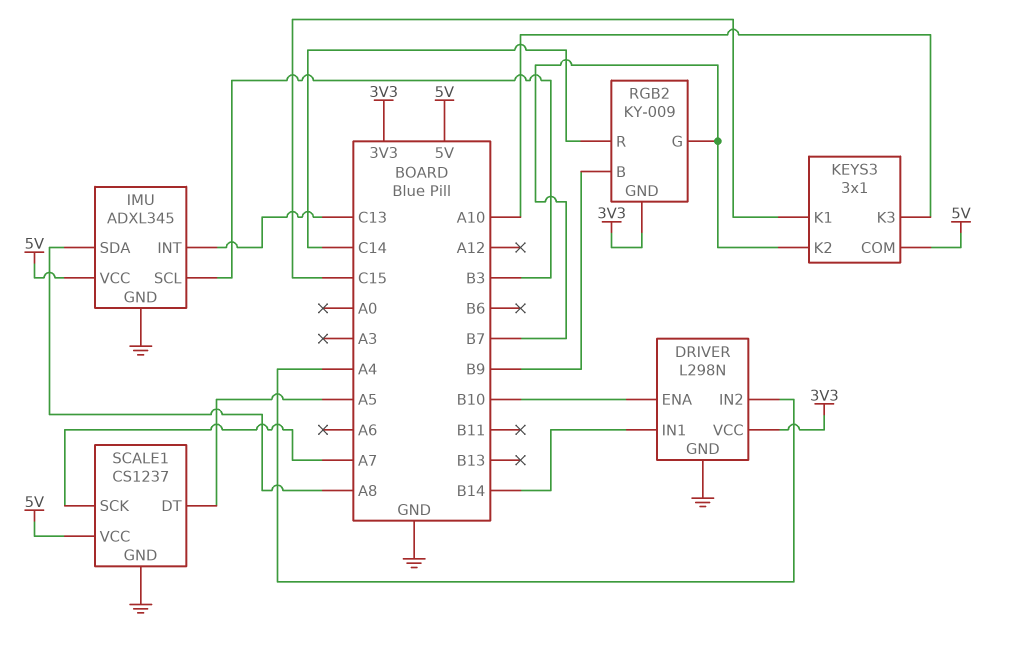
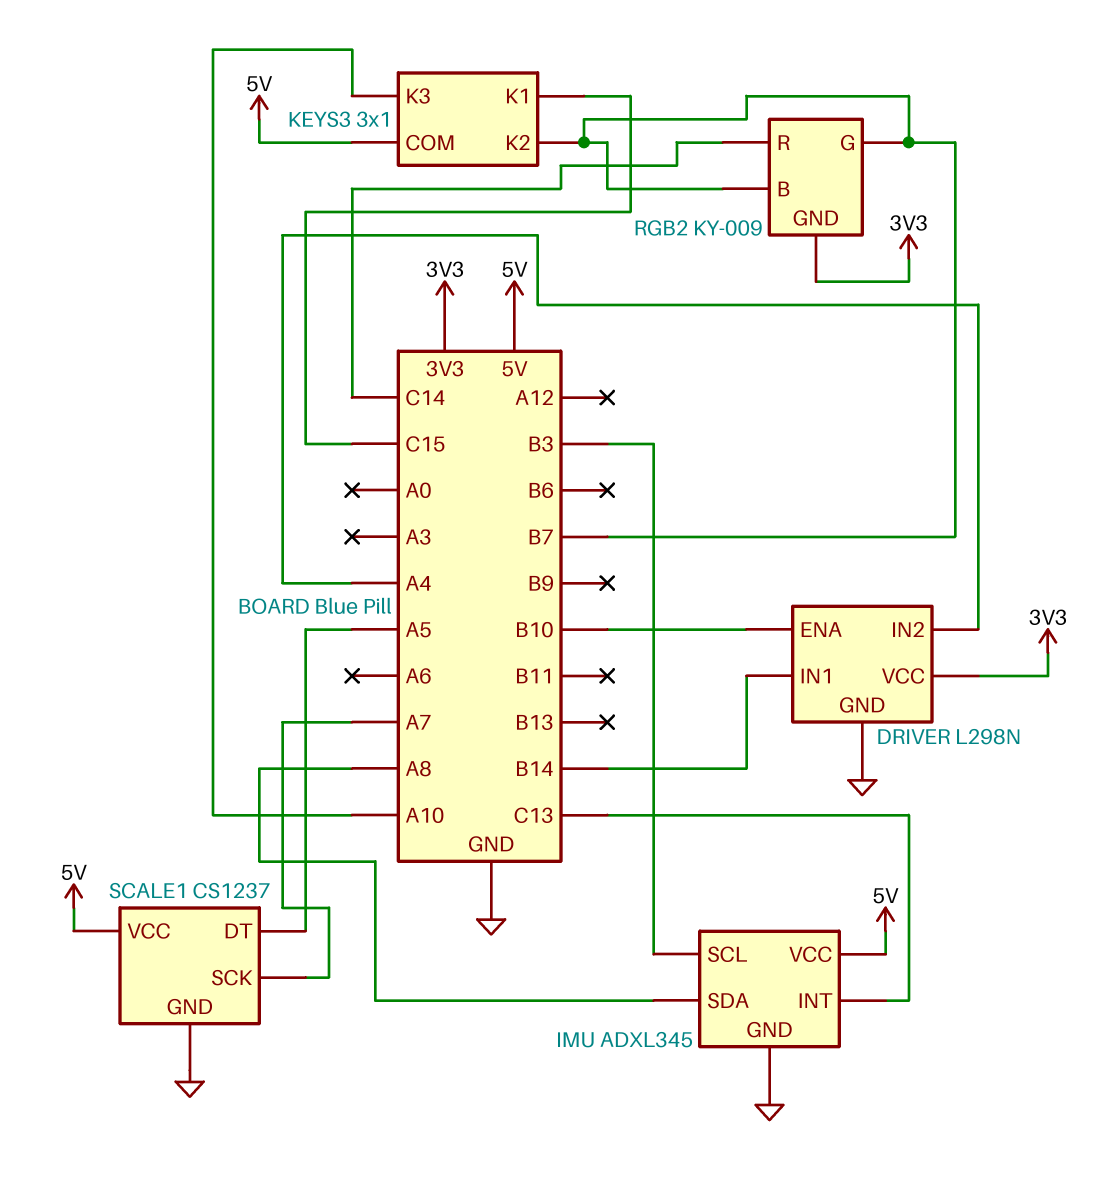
RGB2 pin B: B9 -> B7

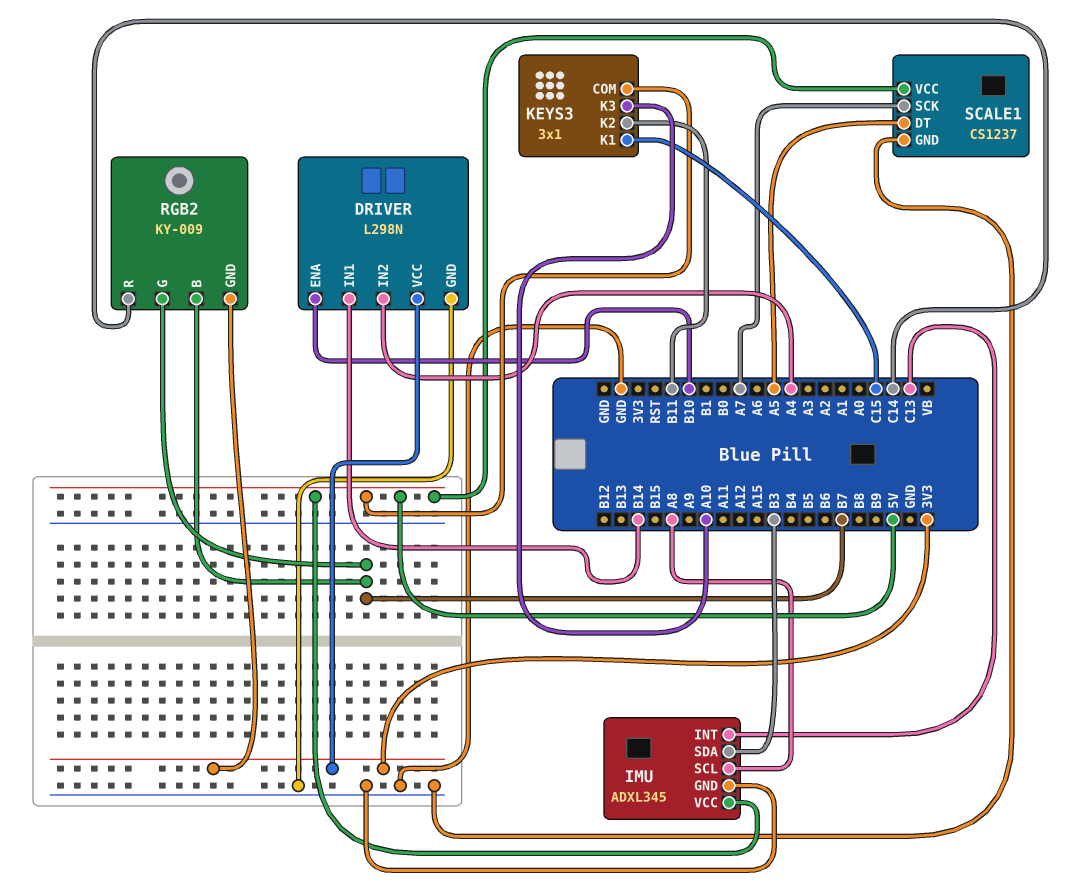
IMU pin SCL: B3 -> A8
IMU pin SDA: A8 -> B3
KEYS3 pin K2: B7 -> B11

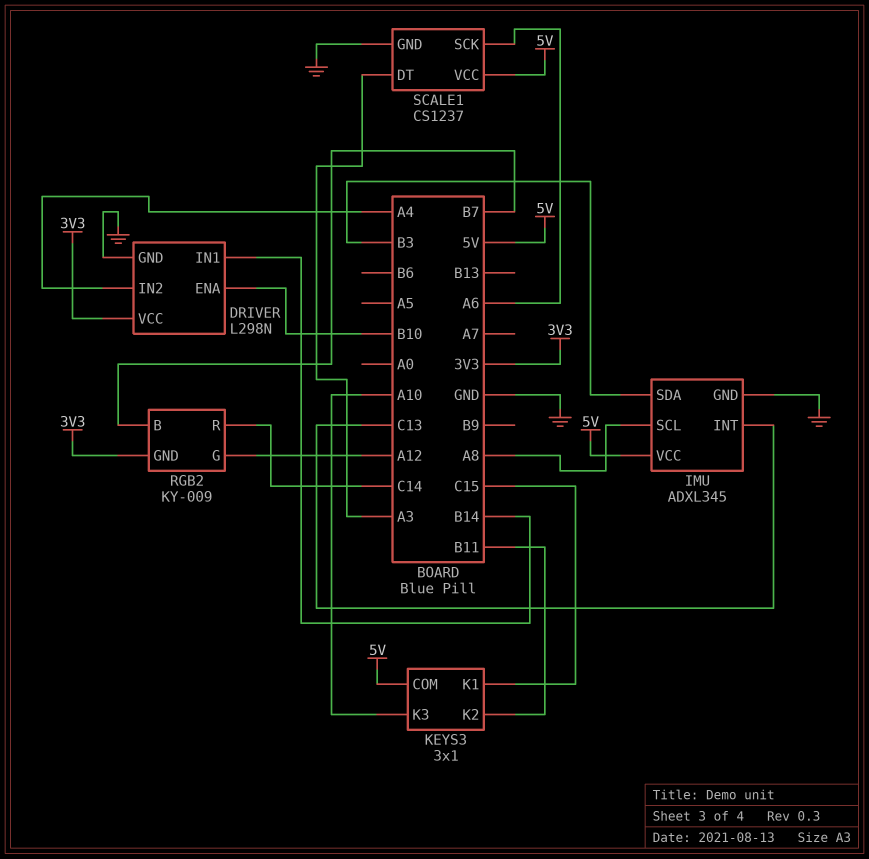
RGB2 pin G: B7 -> A12
SCALE1 pin DT: A5 -> A3
SCALE1 pin SCK: A7 -> A6

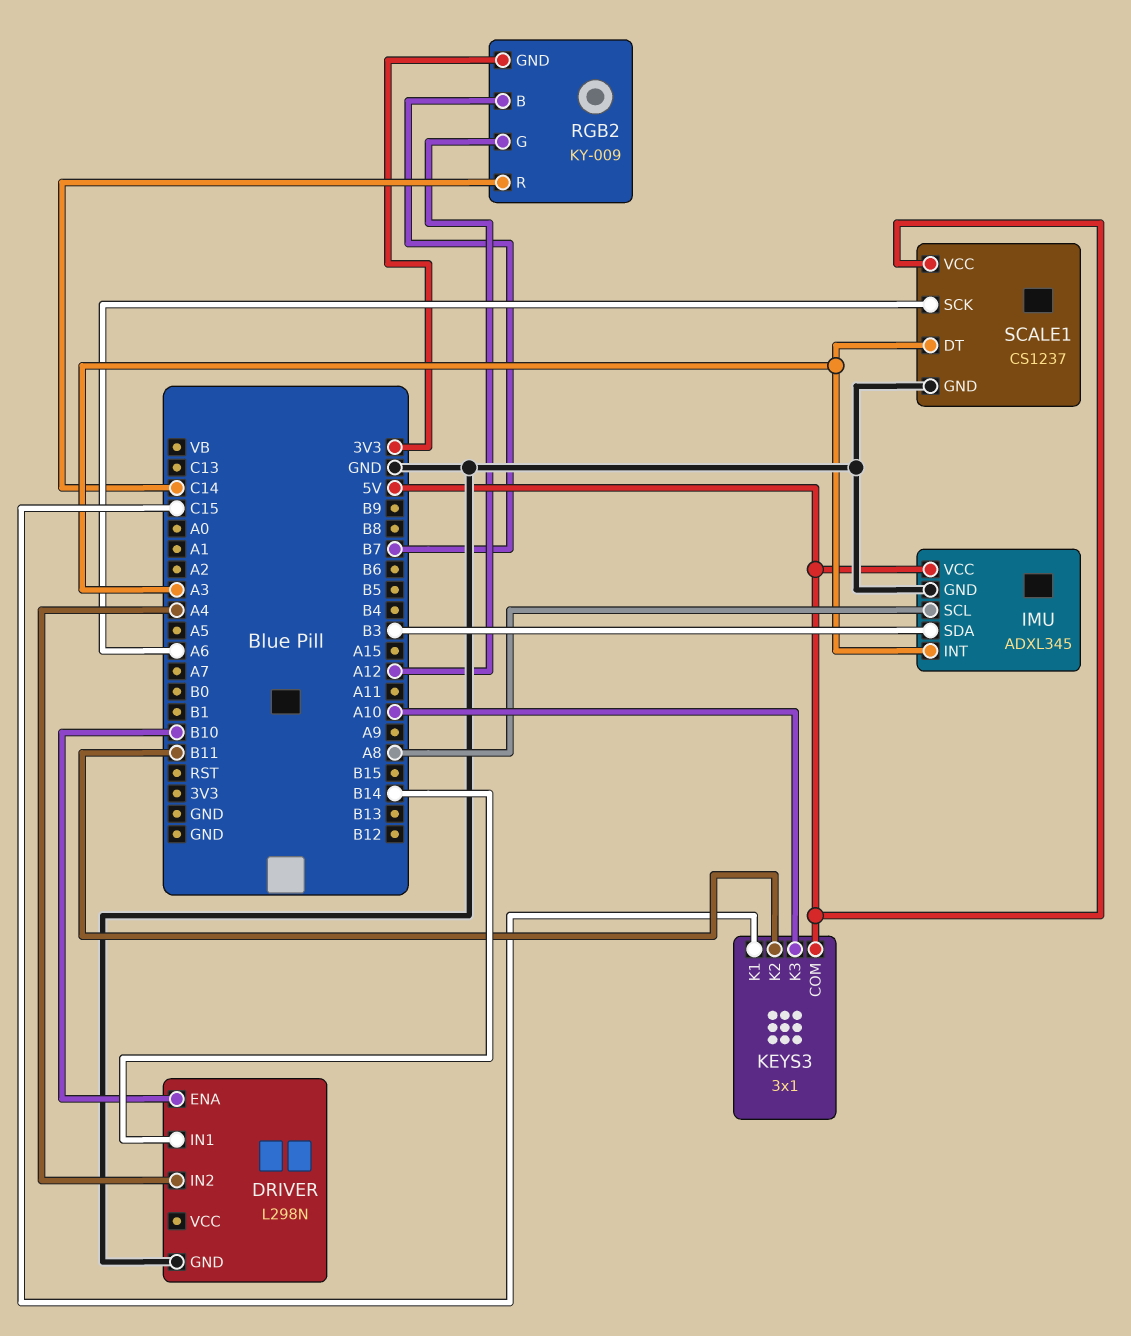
DRIVER pin VCC: 3V3 -> none
IMU pin INT: C13 -> A3

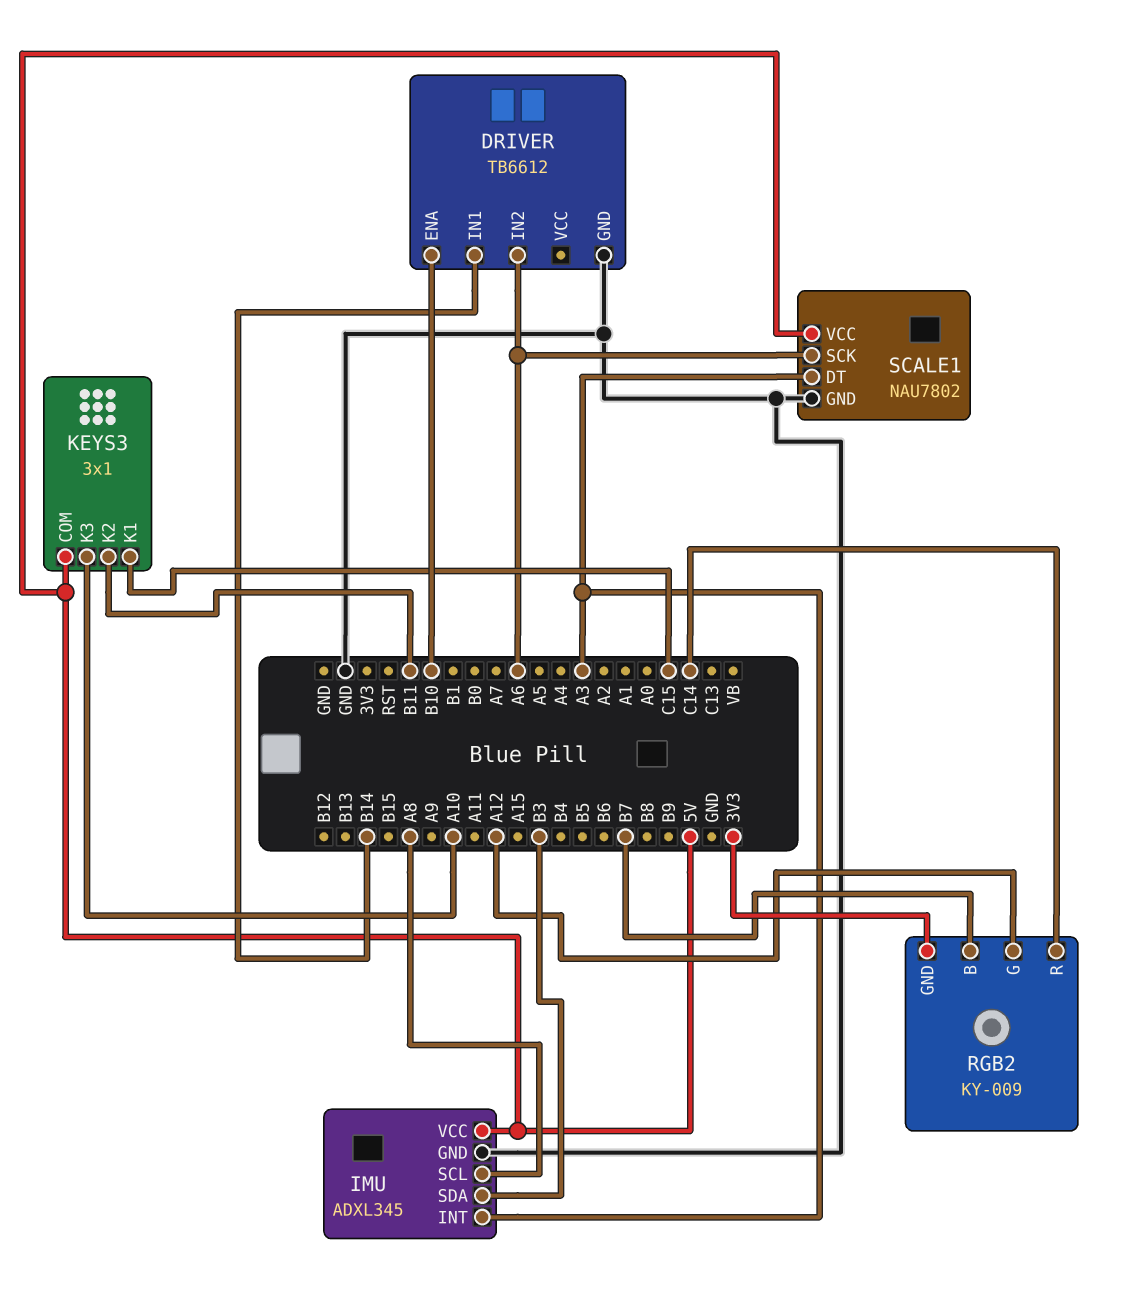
DRIVER: L298N -> TB6612
DRIVER pin IN2: A4 -> A6
SCALE1: CS1237 -> NAU7802

